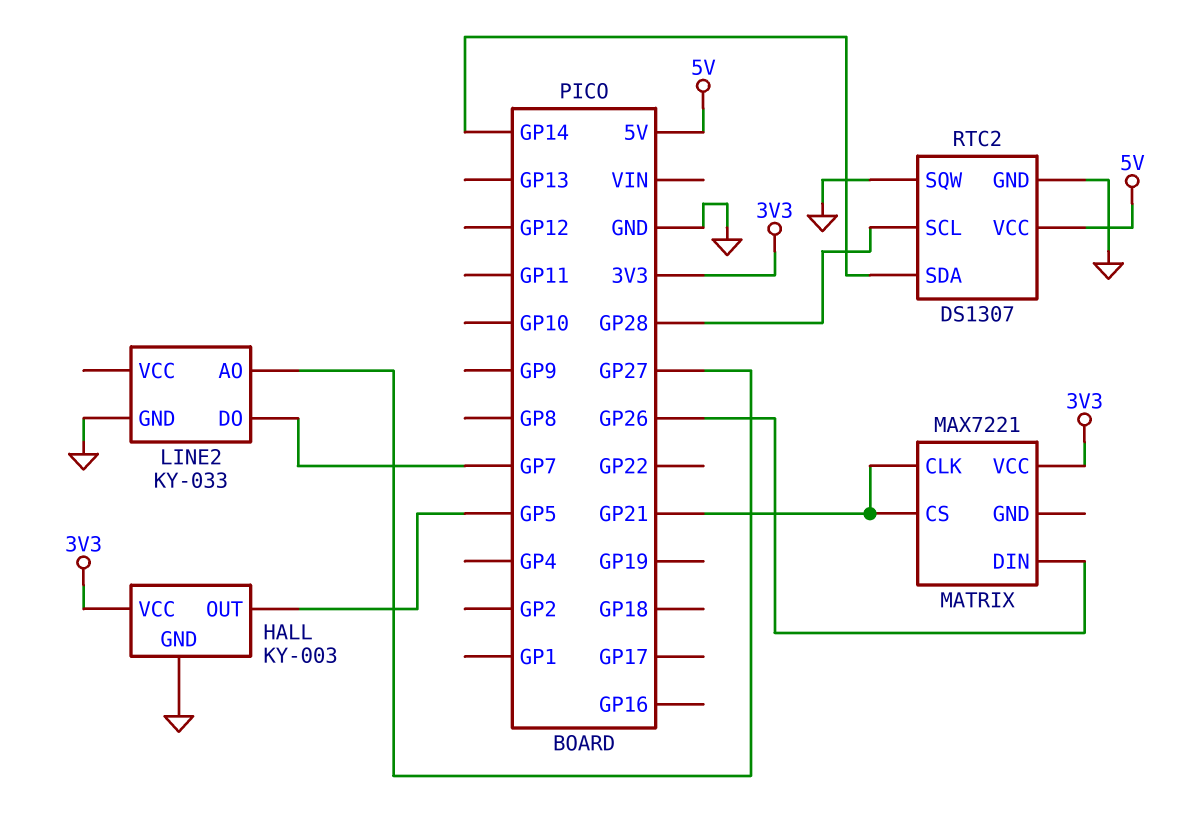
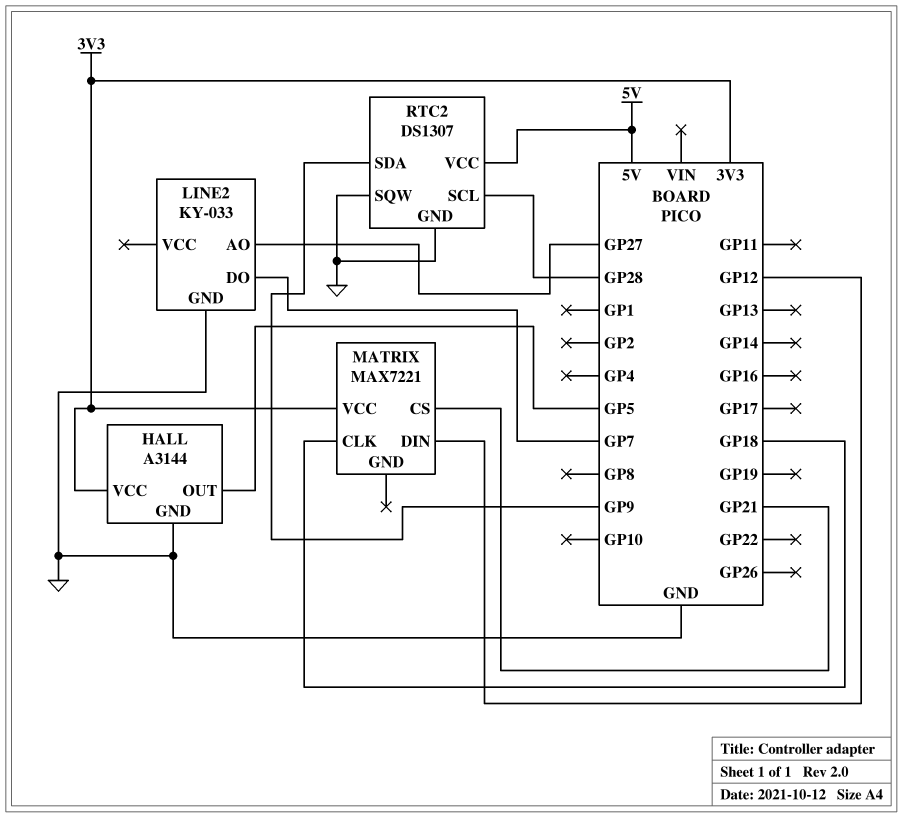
HALL: KY-003 -> A3144
MATRIX pin CLK: GP21 -> GP18
MATRIX pin DIN: GP26 -> GP12
RTC2 pin SDA: GP14 -> GP9

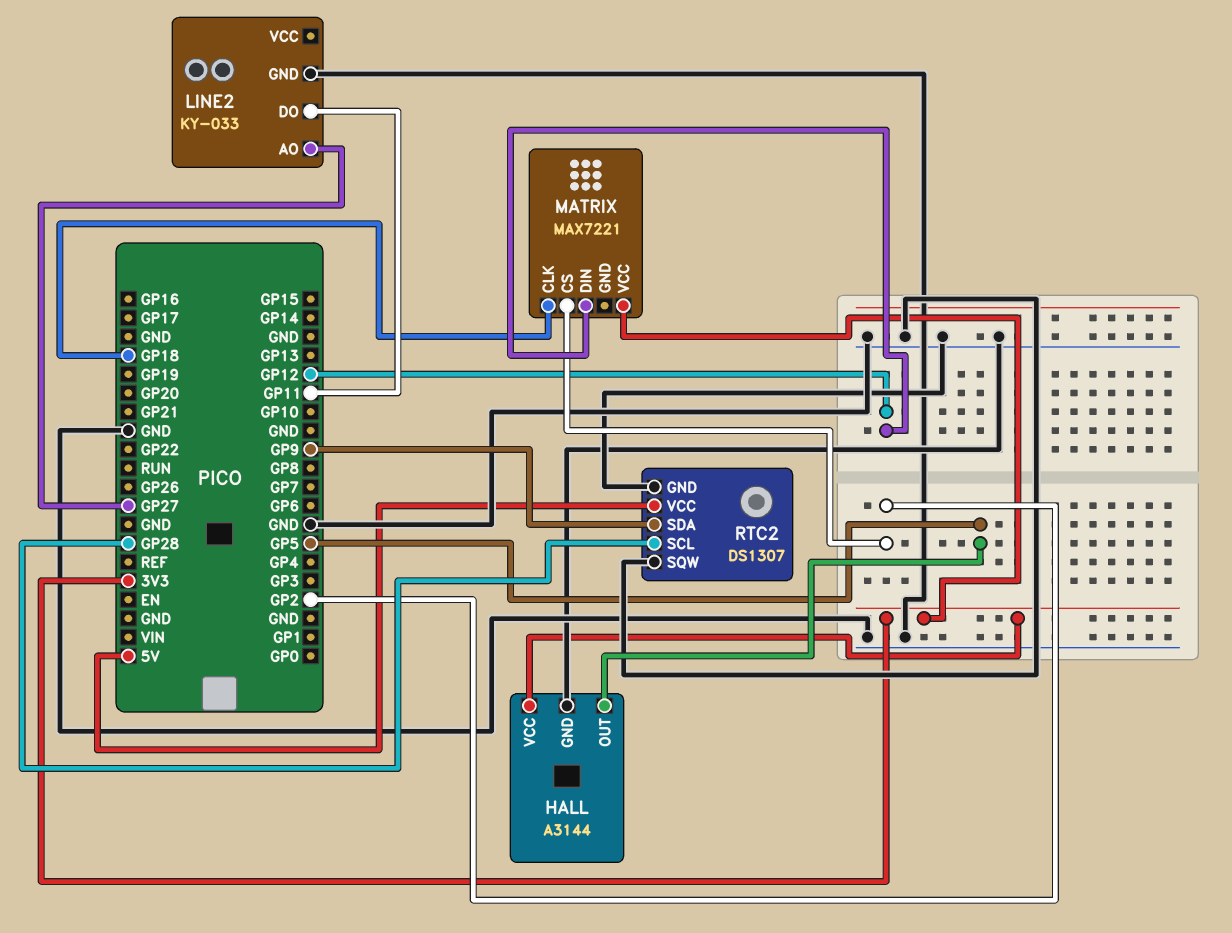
LINE2 pin DO: GP7 -> GP11
MATRIX pin CS: GP21 -> GP2

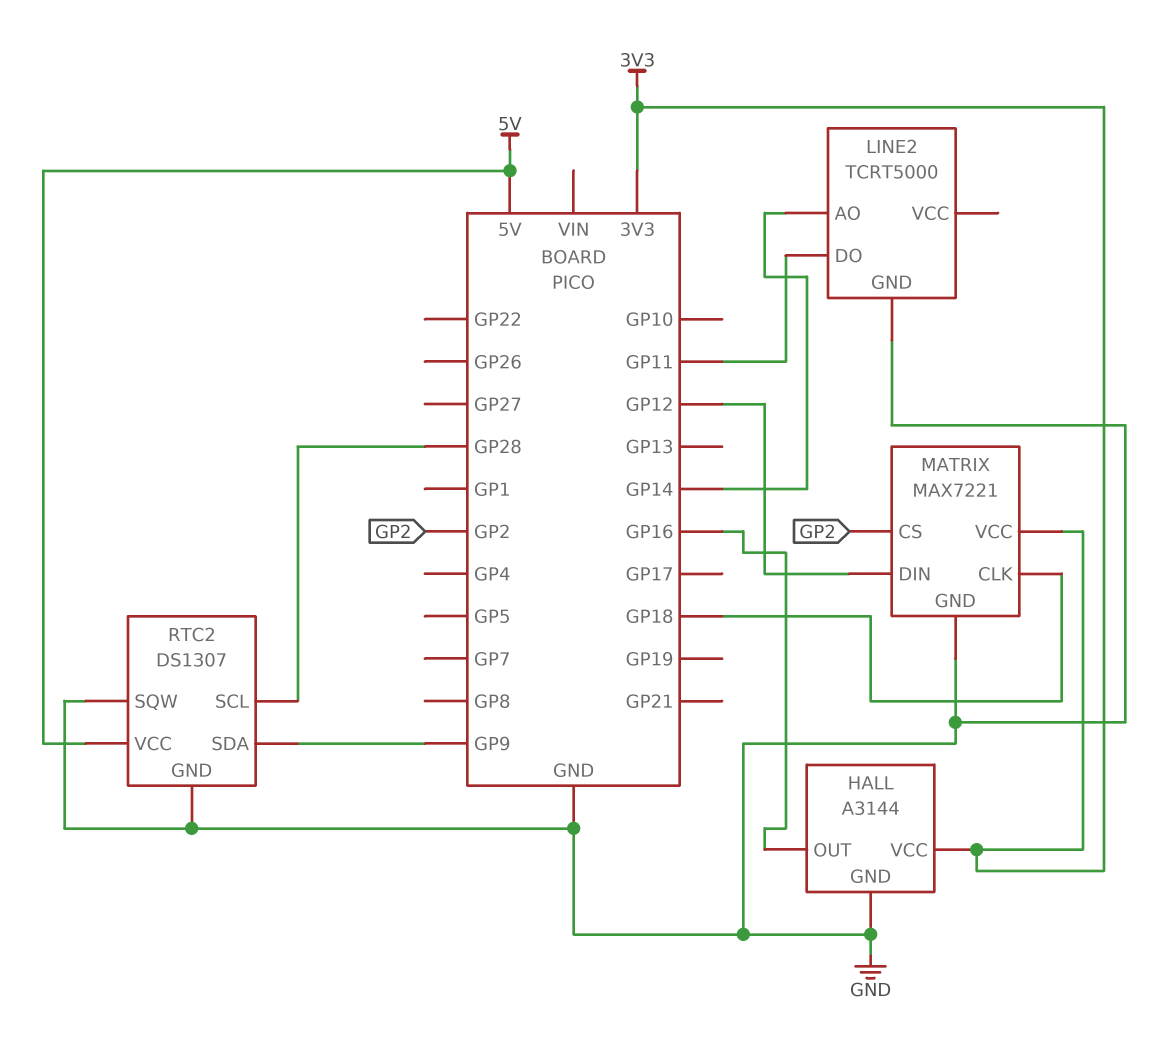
HALL pin OUT: GP5 -> GP16
LINE2: KY-033 -> TCRT5000
LINE2 pin AO: GP27 -> GP14
MATRIX pin GND: none -> GND

